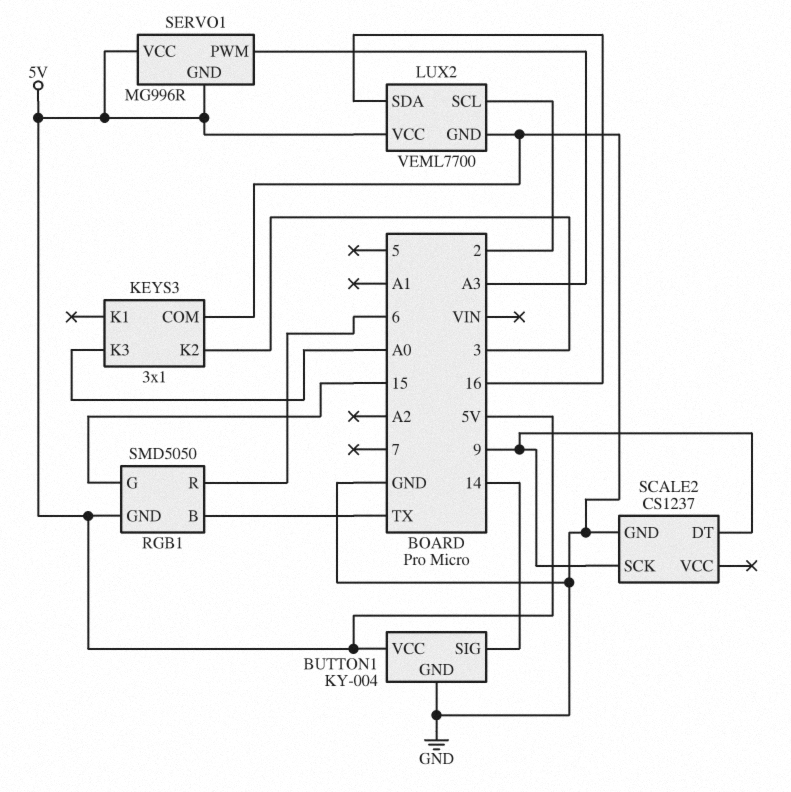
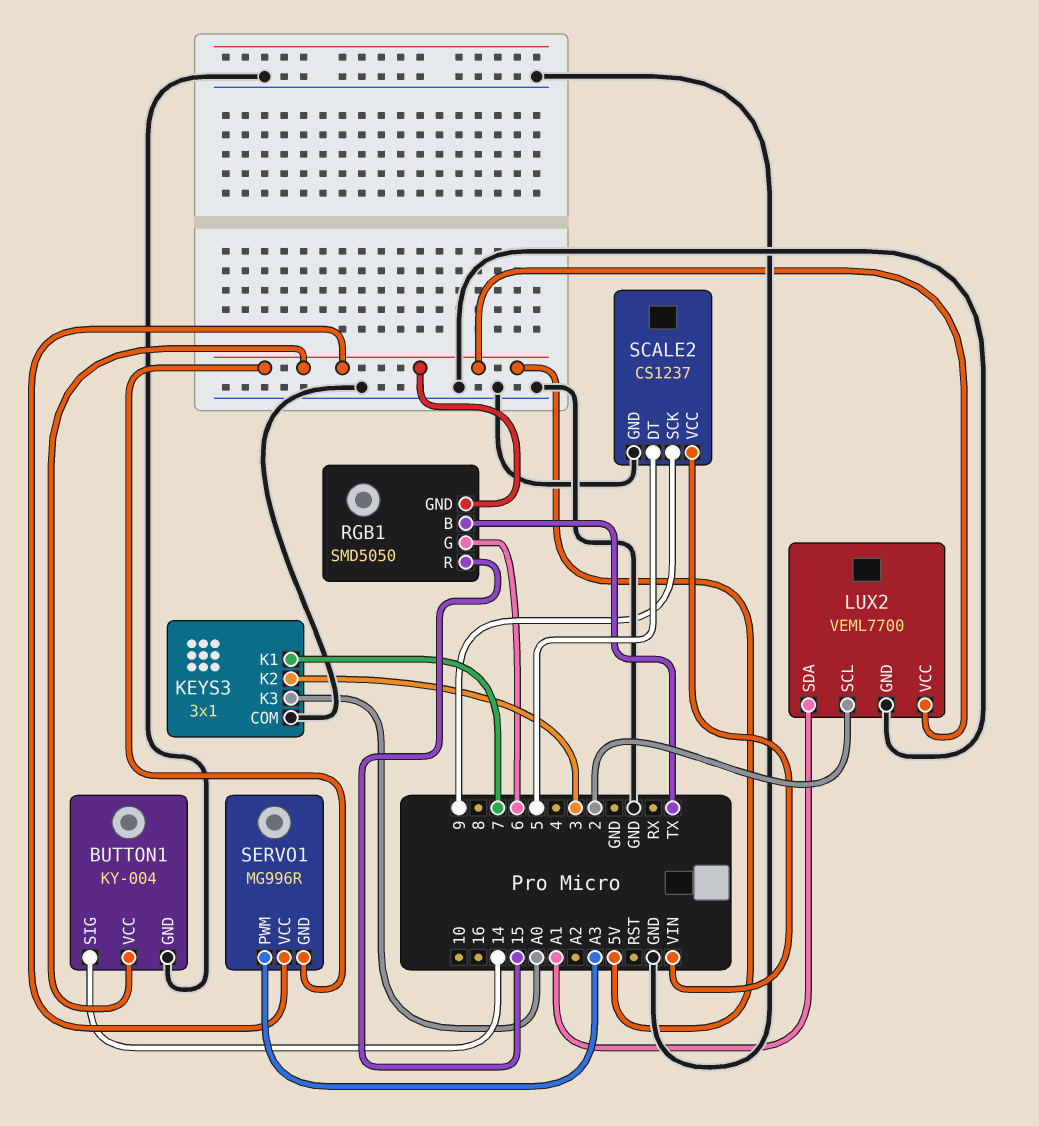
KEYS3 pin K1: none -> 7
LUX2 pin SDA: 16 -> A1
RGB1 pin G: 15 -> 6
RGB1 pin R: 6 -> 15
SCALE2 pin DT: 9 -> 5
SCALE2 pin VCC: none -> VIN

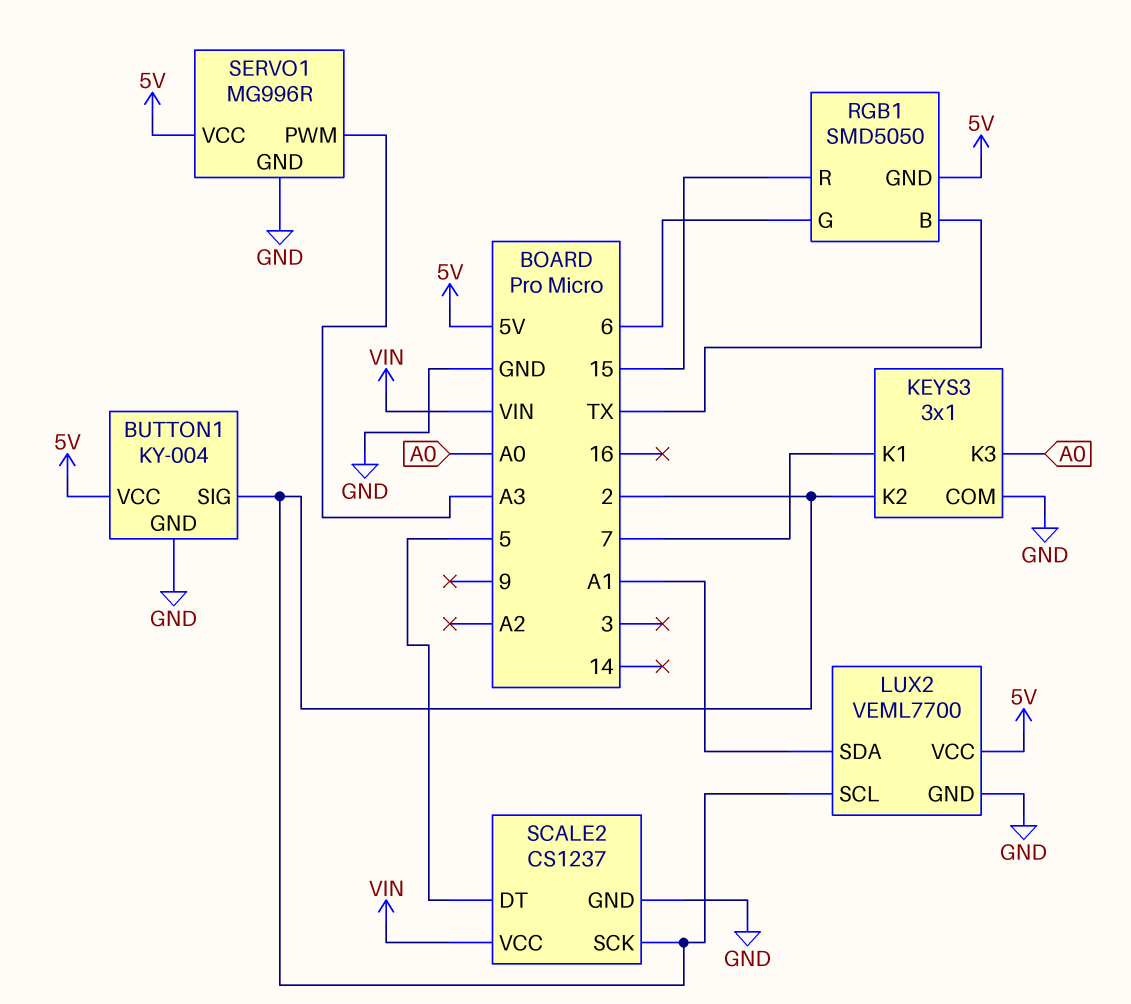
BUTTON1 pin SIG: 14 -> 2
KEYS3 pin K2: 3 -> 2
SCALE2 pin SCK: 9 -> 2
SERVO1 pin GND: 5V -> GND

